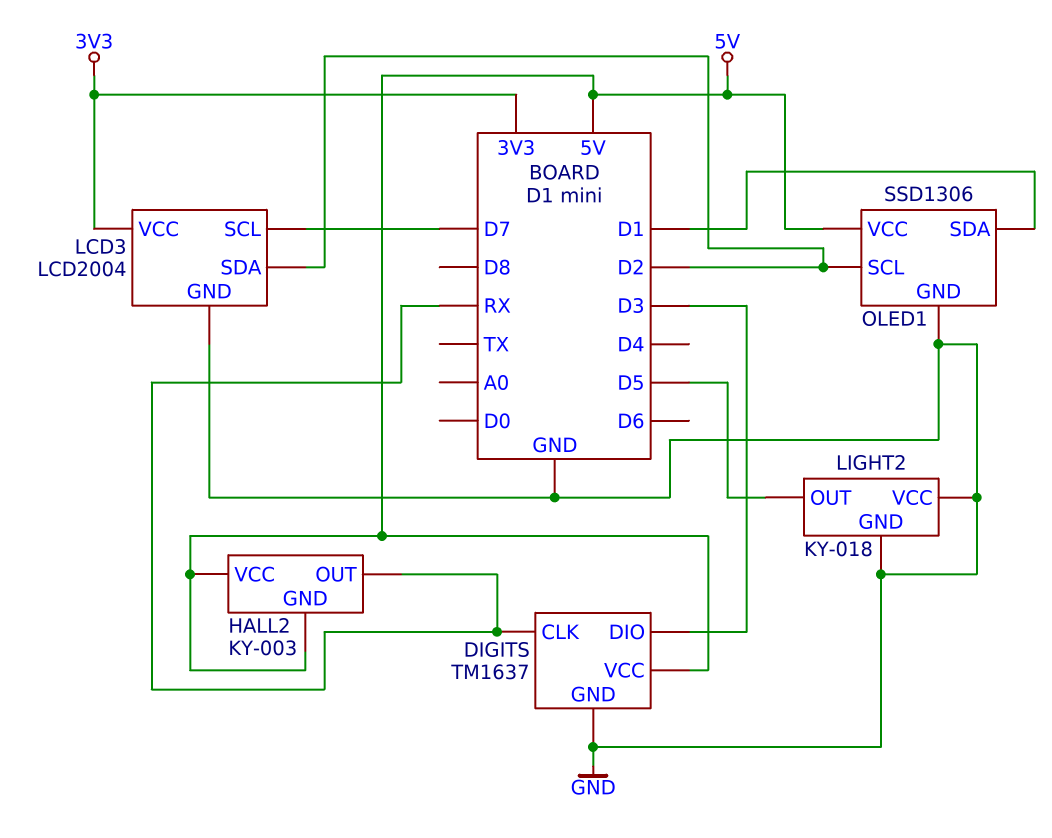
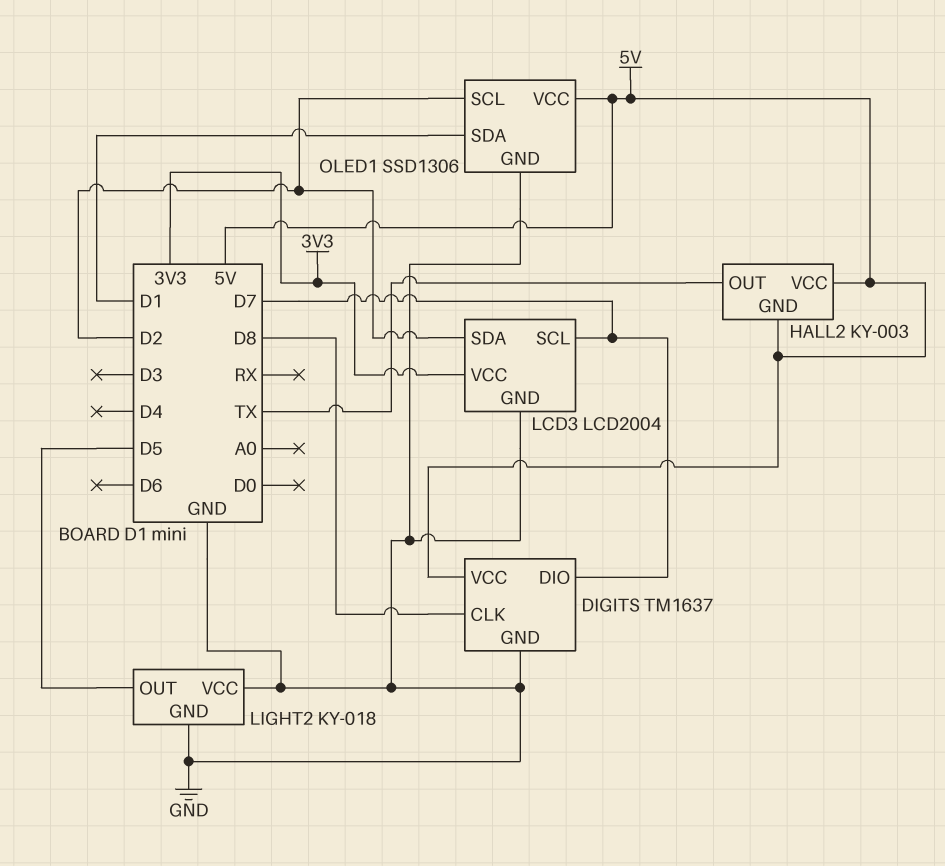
DIGITS pin CLK: RX -> D8
DIGITS pin DIO: D3 -> D7
HALL2 pin OUT: RX -> TX

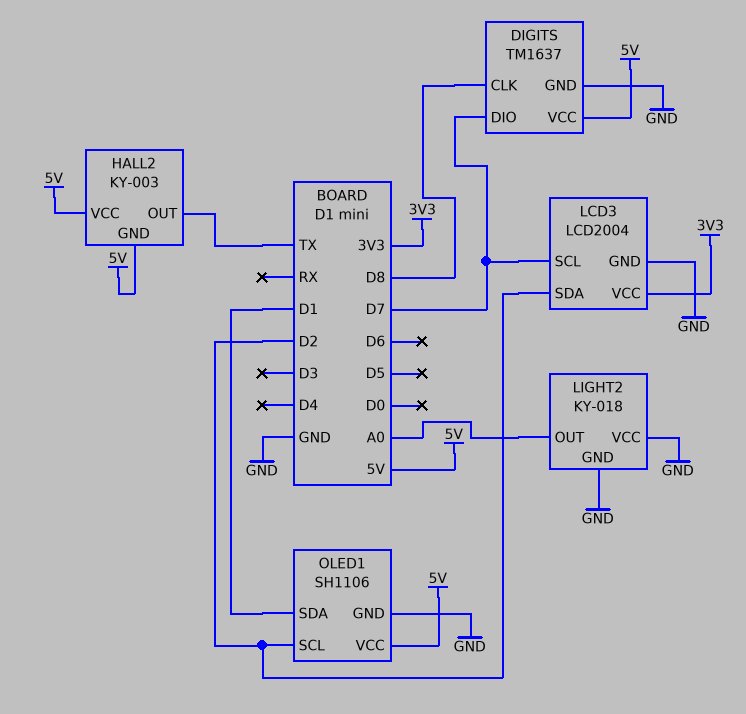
LIGHT2 pin OUT: D5 -> A0
OLED1: SSD1306 -> SH1106

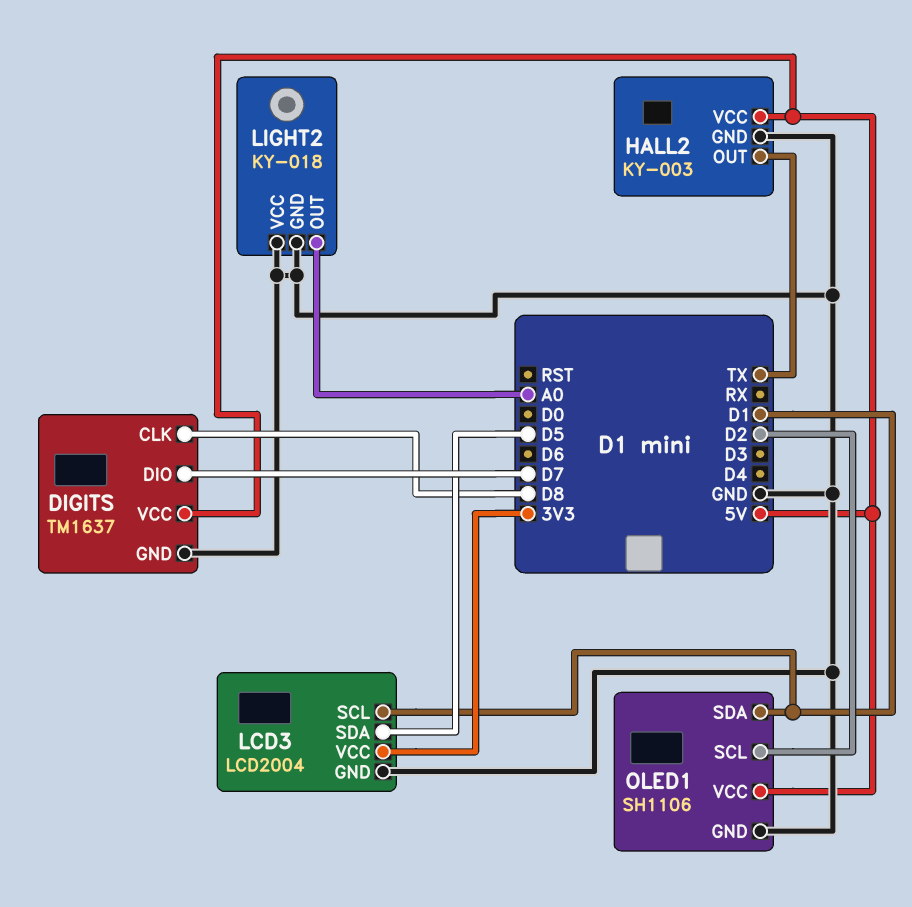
HALL2 pin GND: 5V -> GND
LCD3 pin SCL: D7 -> D1
LCD3 pin SDA: D2 -> D5

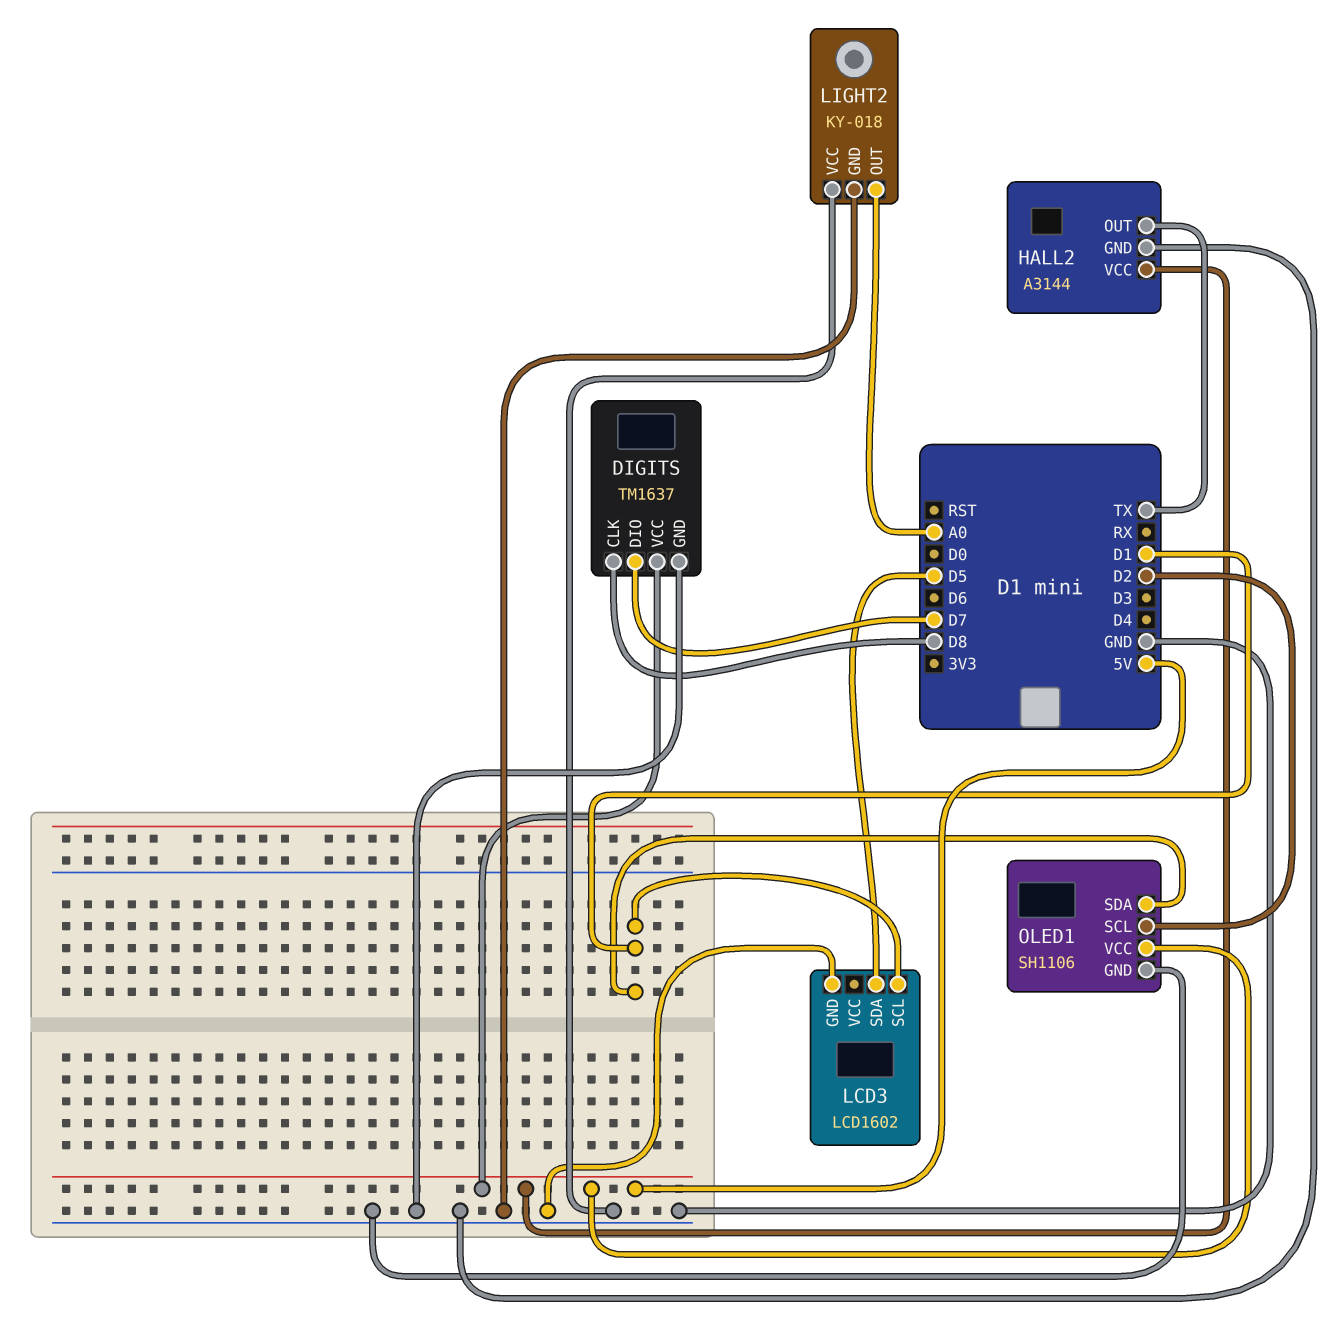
HALL2: KY-003 -> A3144
LCD3: LCD2004 -> LCD1602
LCD3 pin VCC: 3V3 -> none

